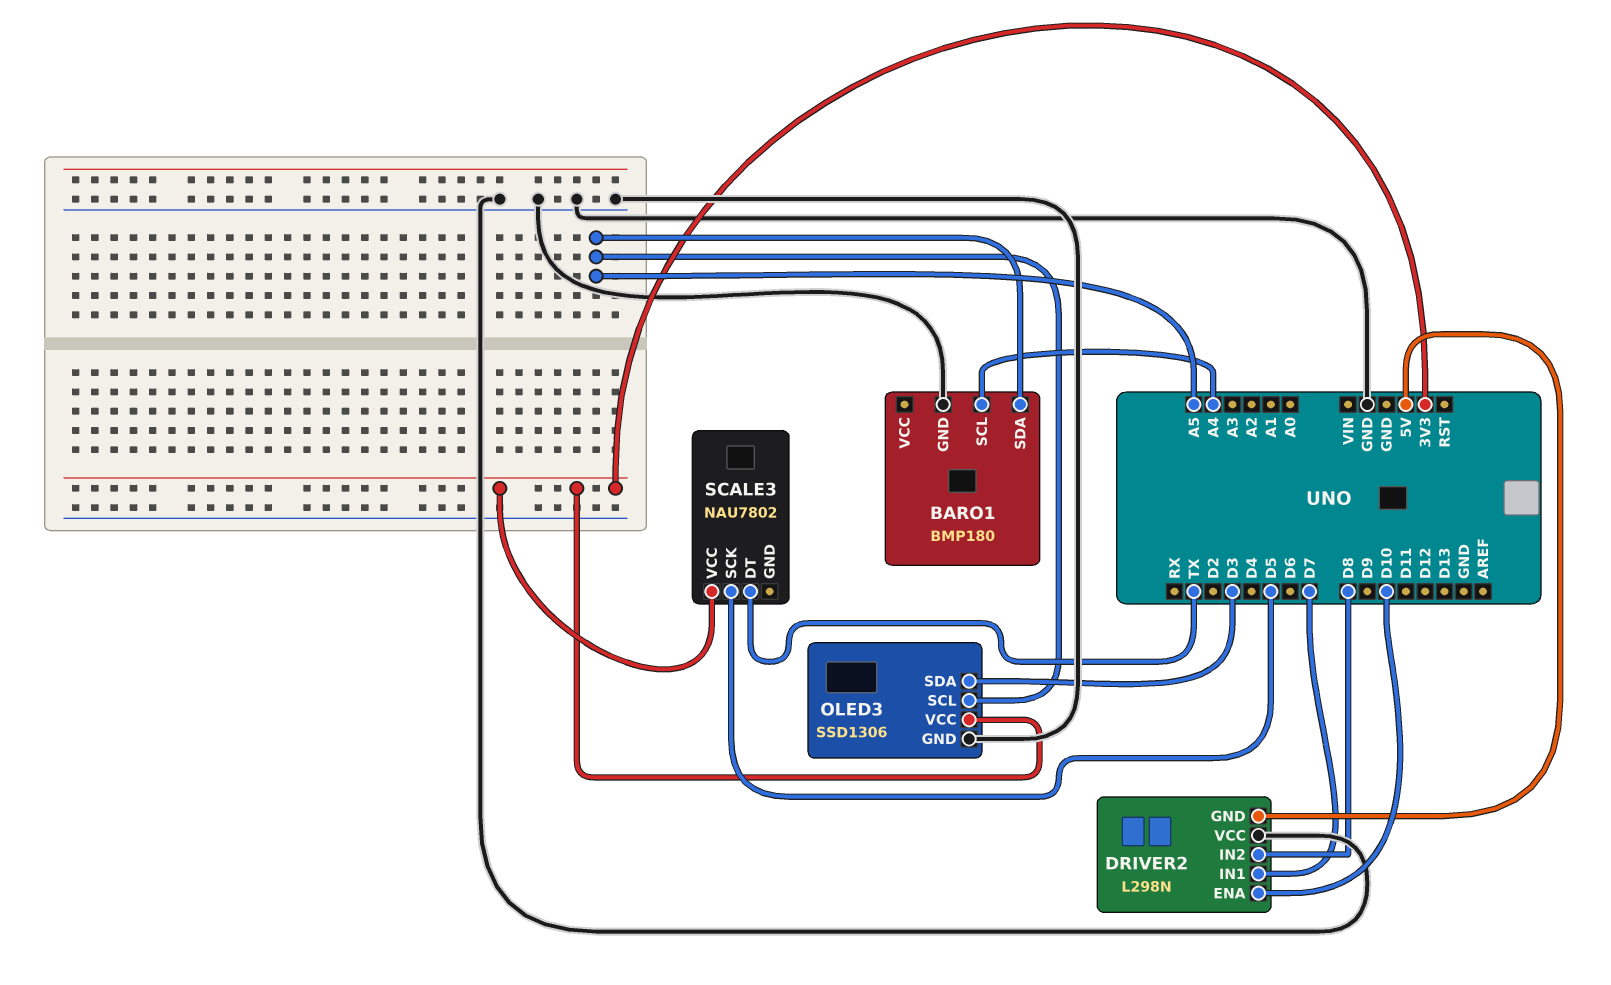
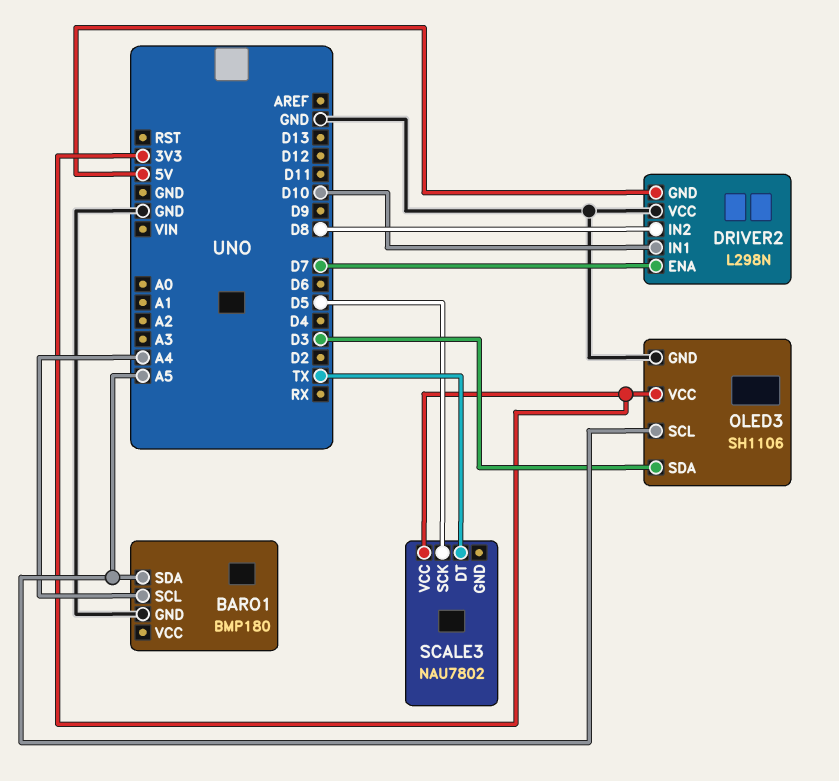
DRIVER2 pin ENA: D10 -> D7
DRIVER2 pin IN1: D7 -> D10
OLED3: SSD1306 -> SH1106

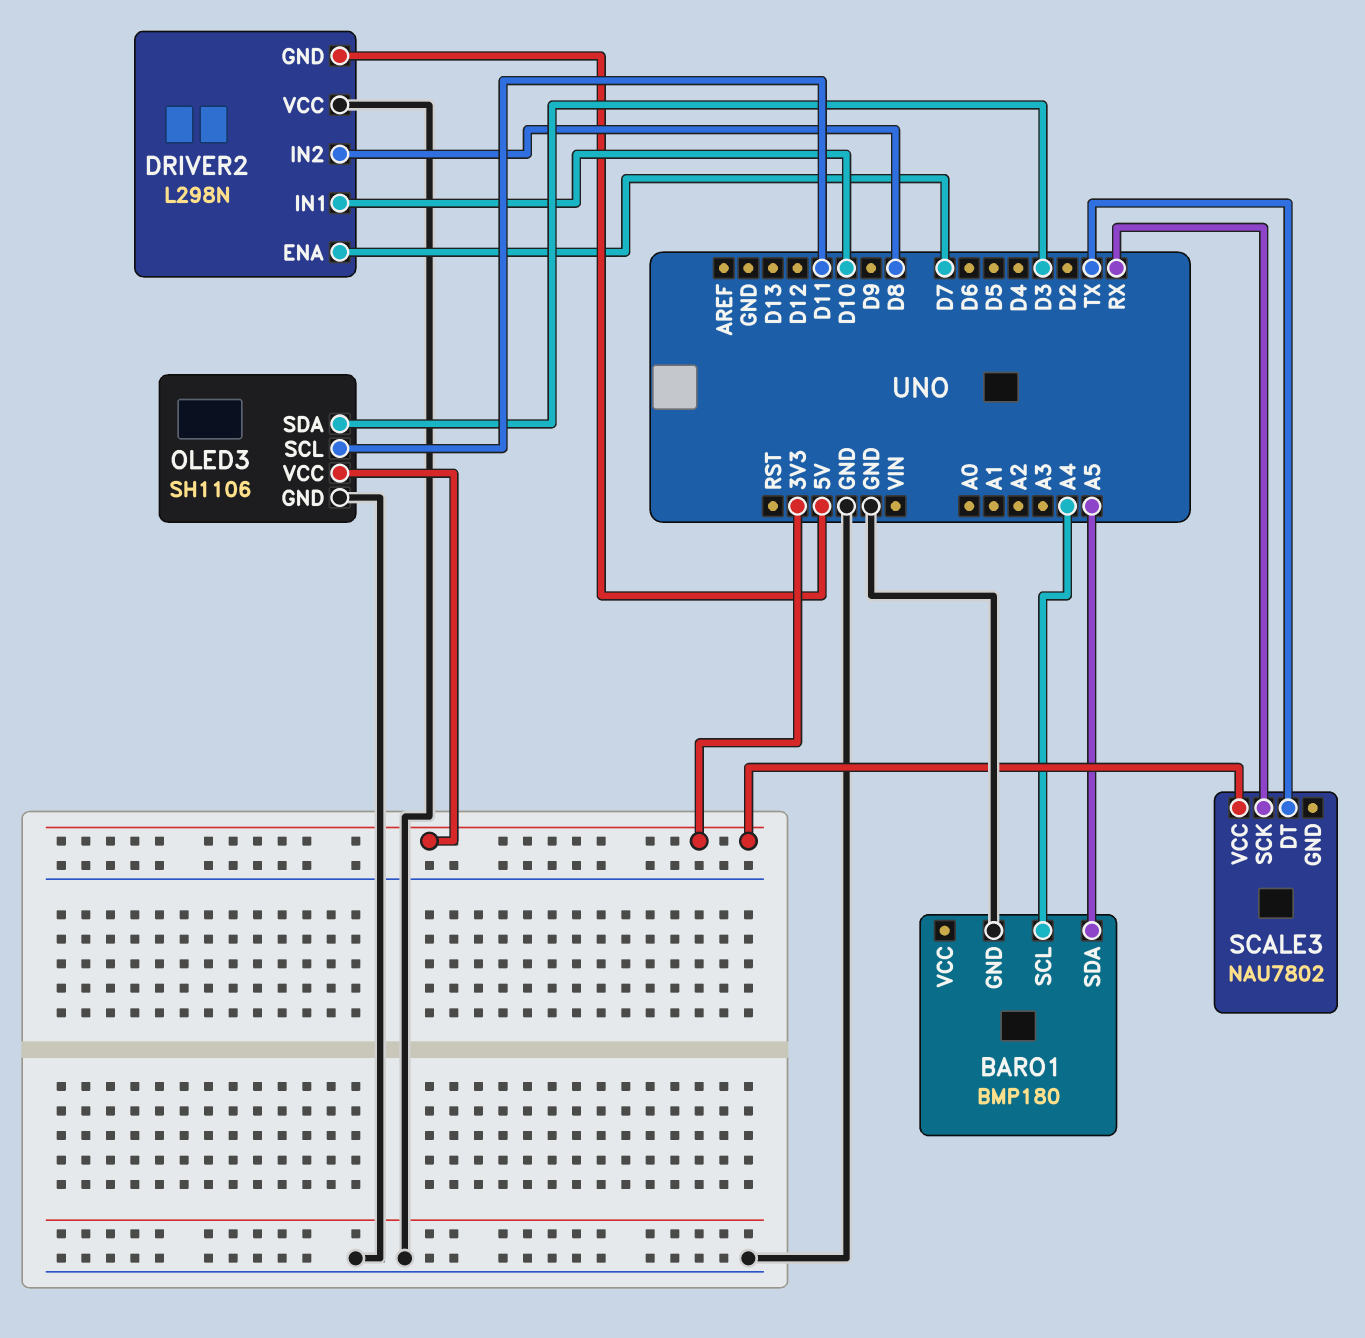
OLED3 pin SCL: A5 -> D11
SCALE3 pin SCK: D5 -> RX

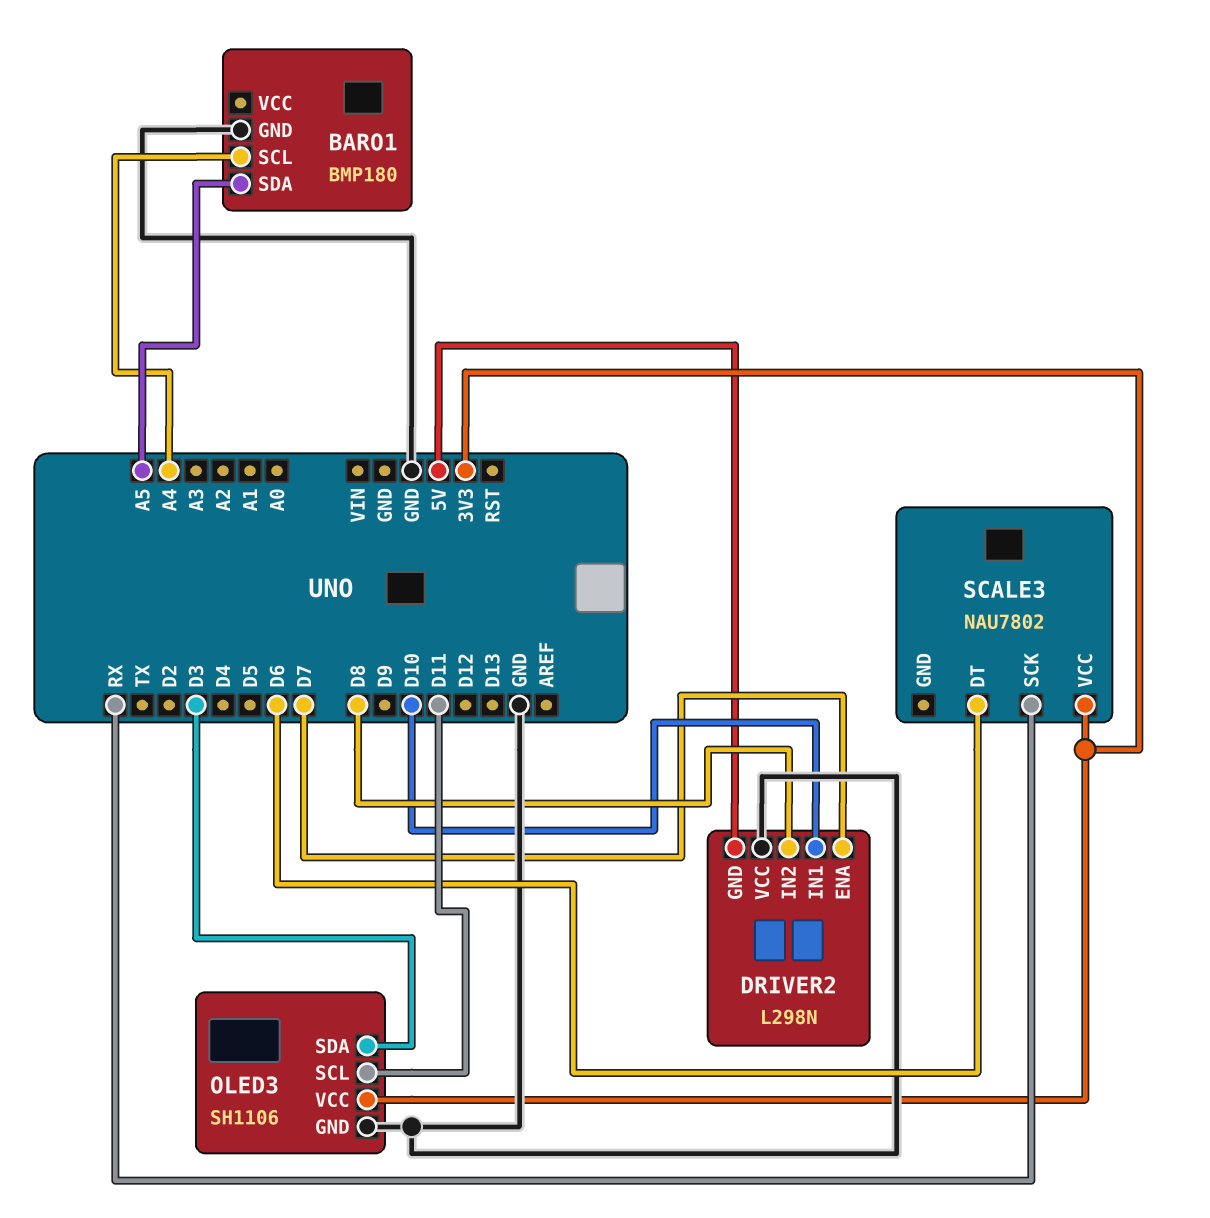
SCALE3 pin DT: TX -> D6

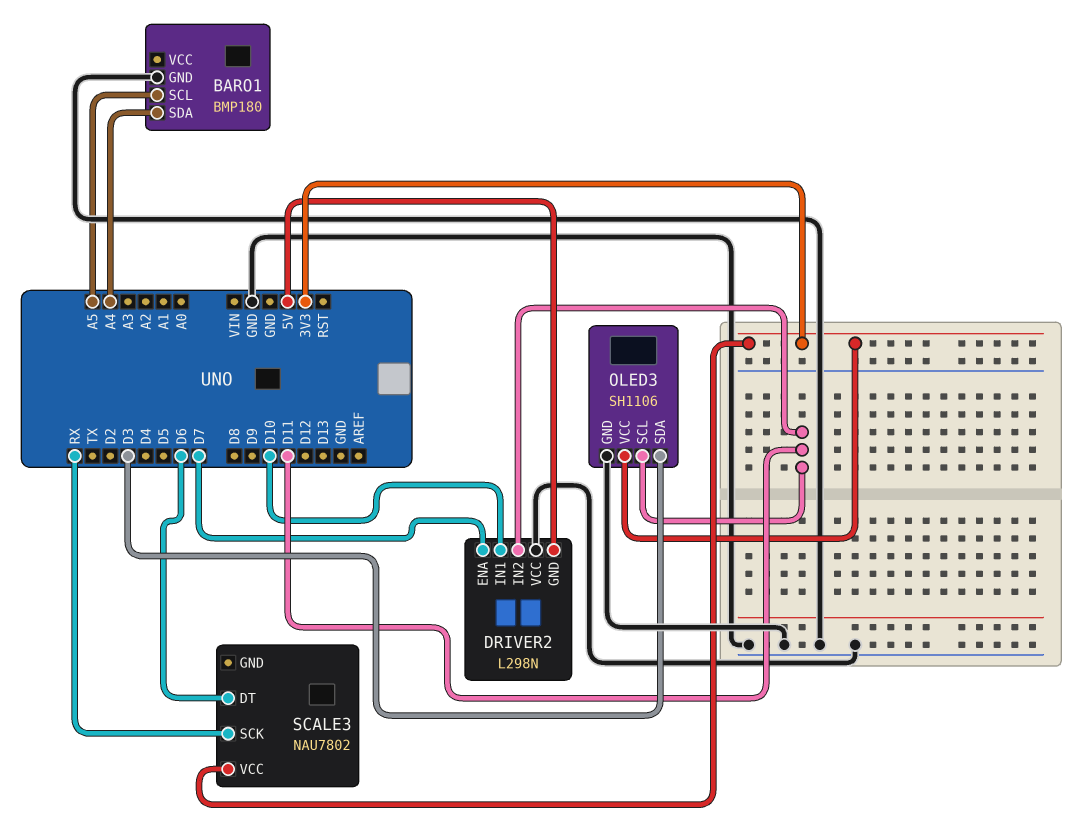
BARO1 pin SCL: A4 -> A5
BARO1 pin SDA: A5 -> A4
DRIVER2 pin IN2: D8 -> D11

